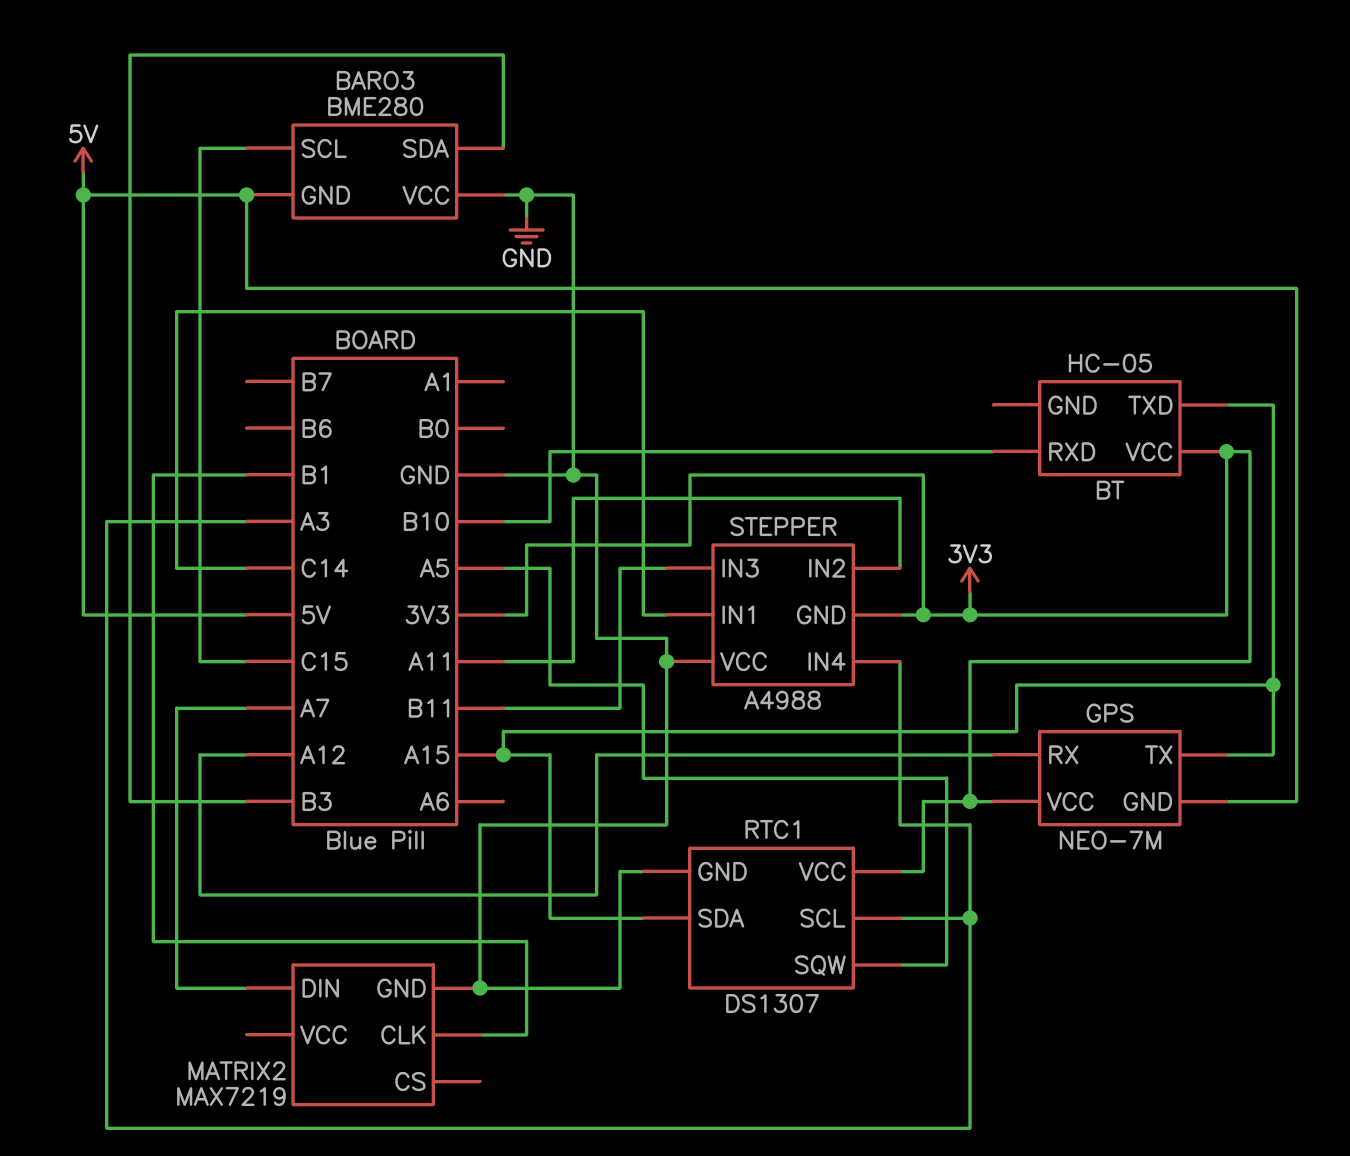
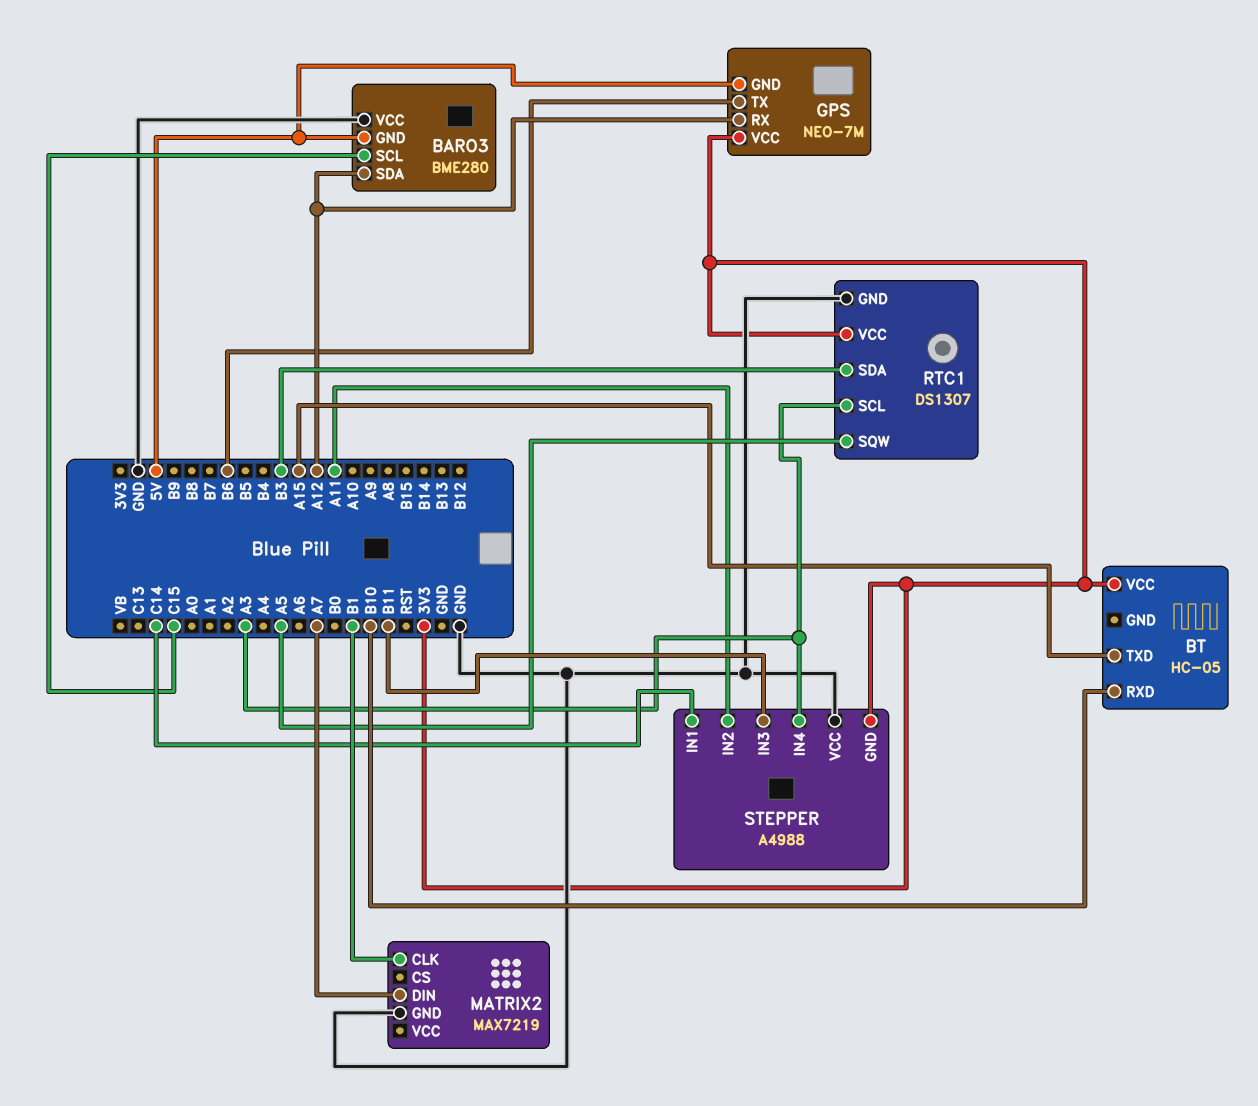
BARO3 pin SDA: B3 -> A12
GPS pin TX: A15 -> B6
RTC1 pin SDA: A15 -> B3

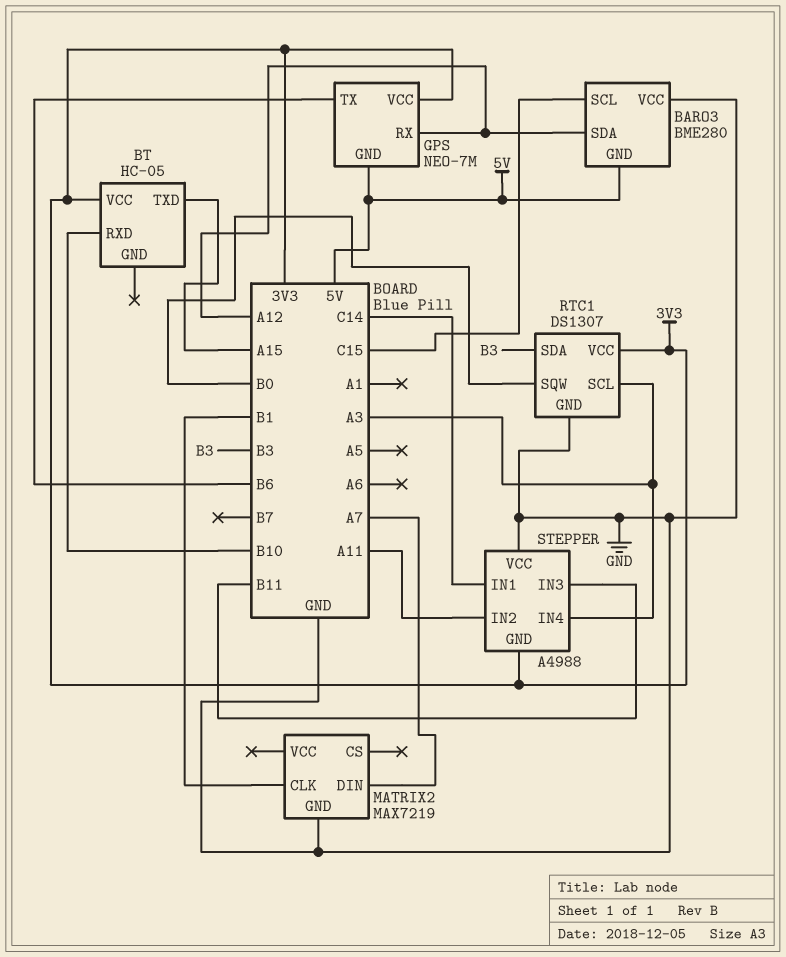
RTC1 pin SQW: A5 -> B0

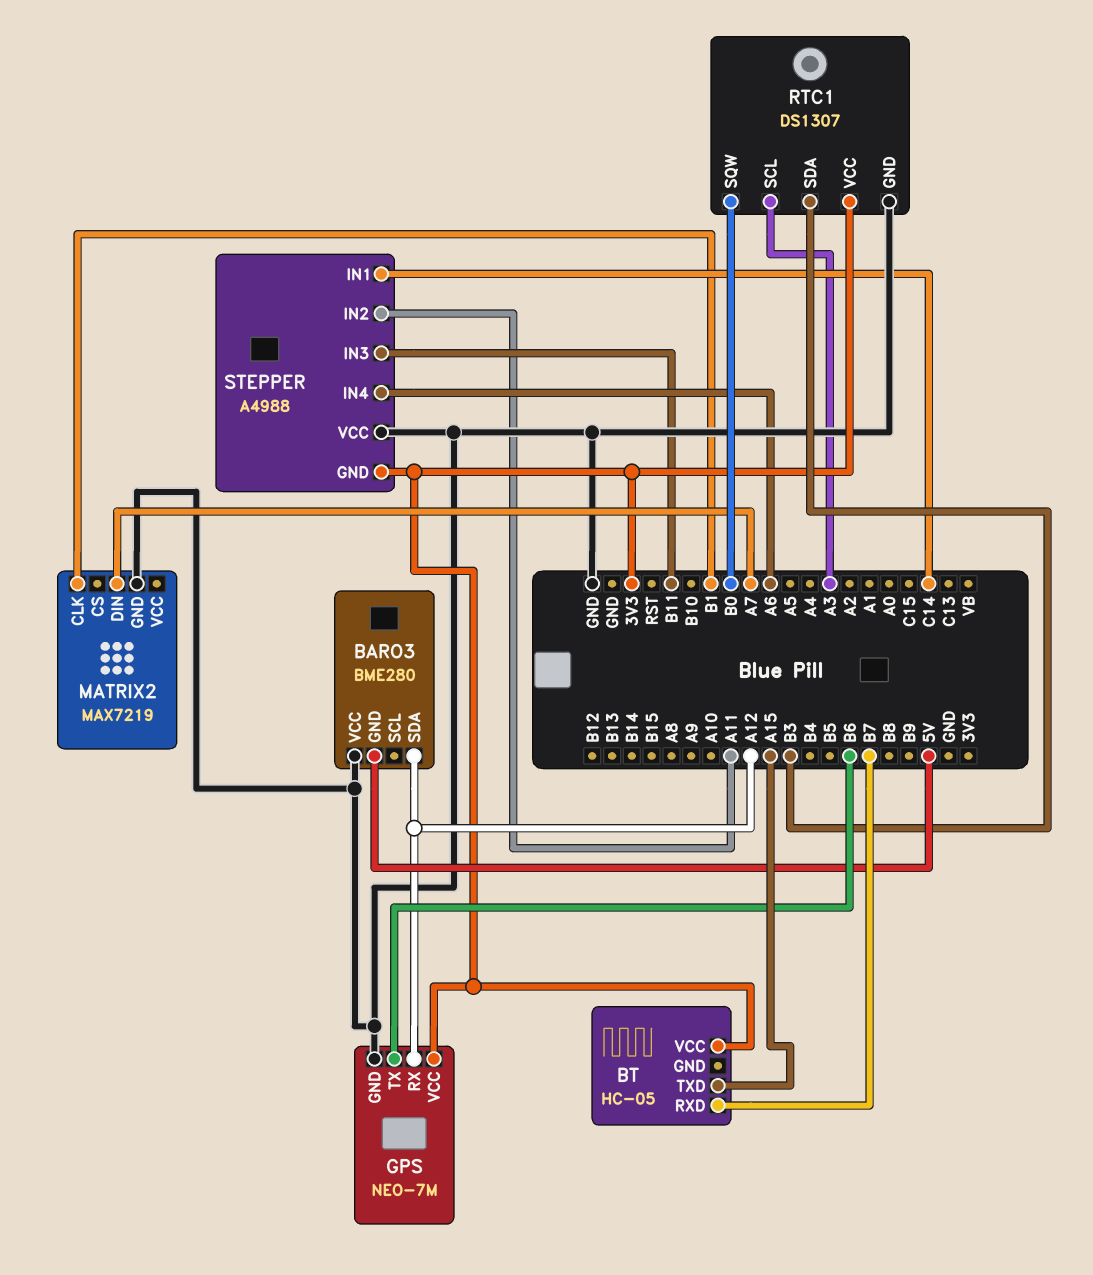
BARO3 pin SCL: C15 -> none
BT pin RXD: B10 -> B7
GPS pin GND: 5V -> GND
STEPPER pin IN4: A3 -> A6

